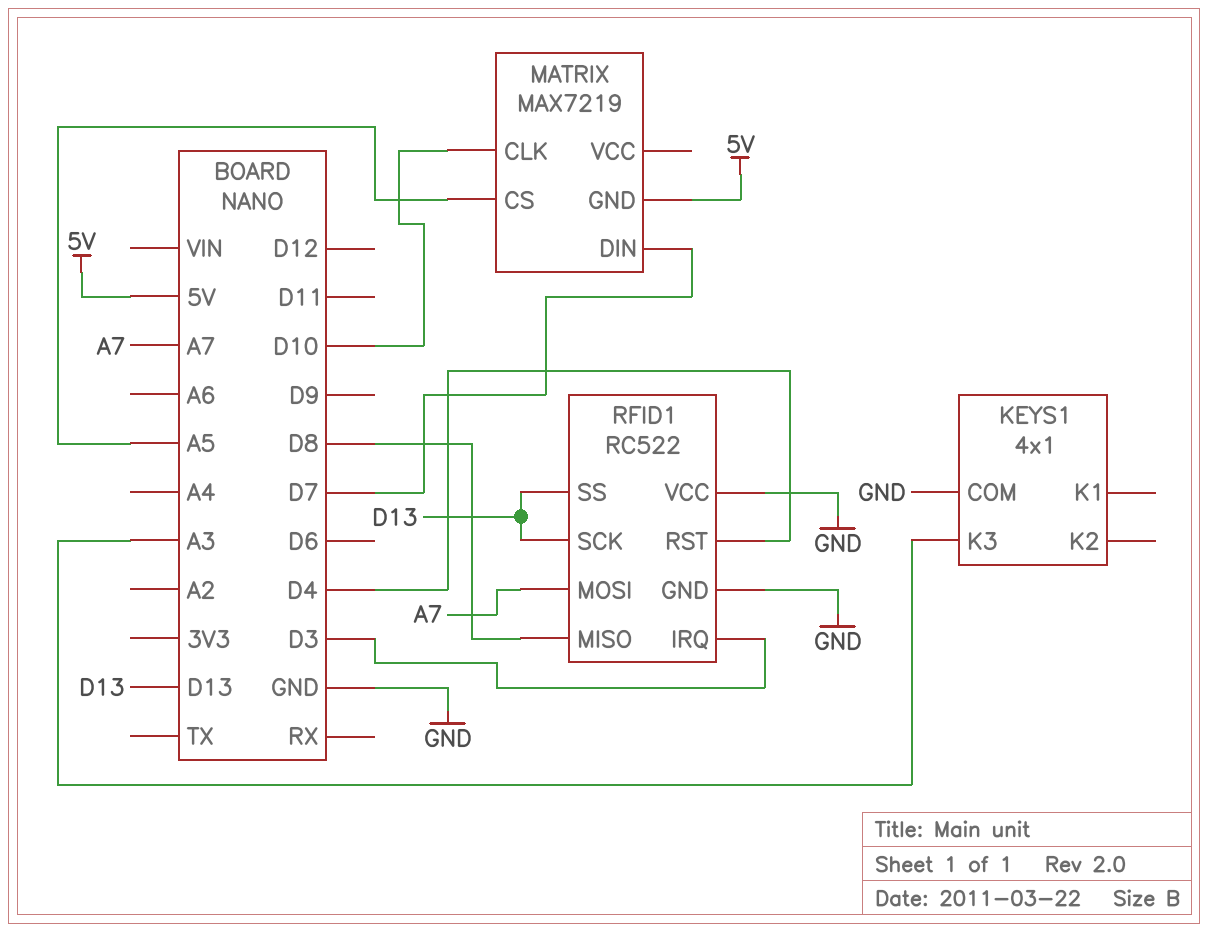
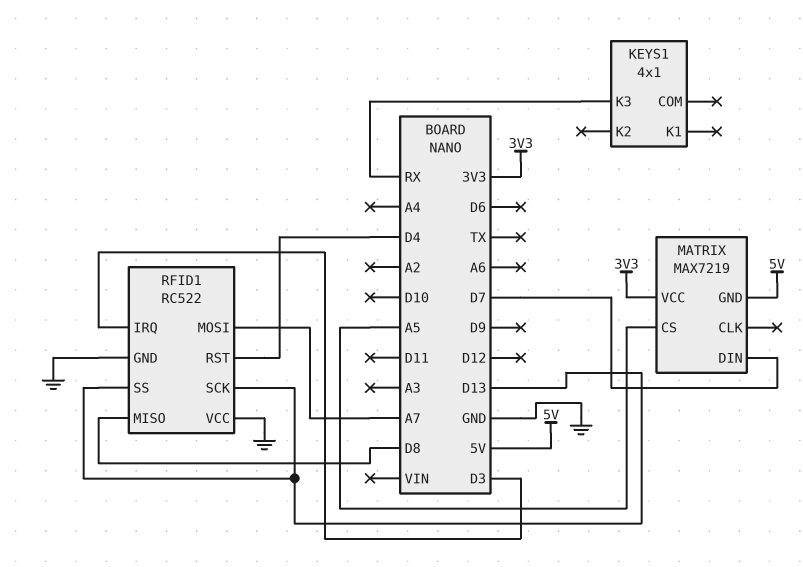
KEYS1 pin COM: GND -> none
KEYS1 pin K3: A3 -> RX
MATRIX pin CLK: D10 -> none
MATRIX pin VCC: none -> 3V3

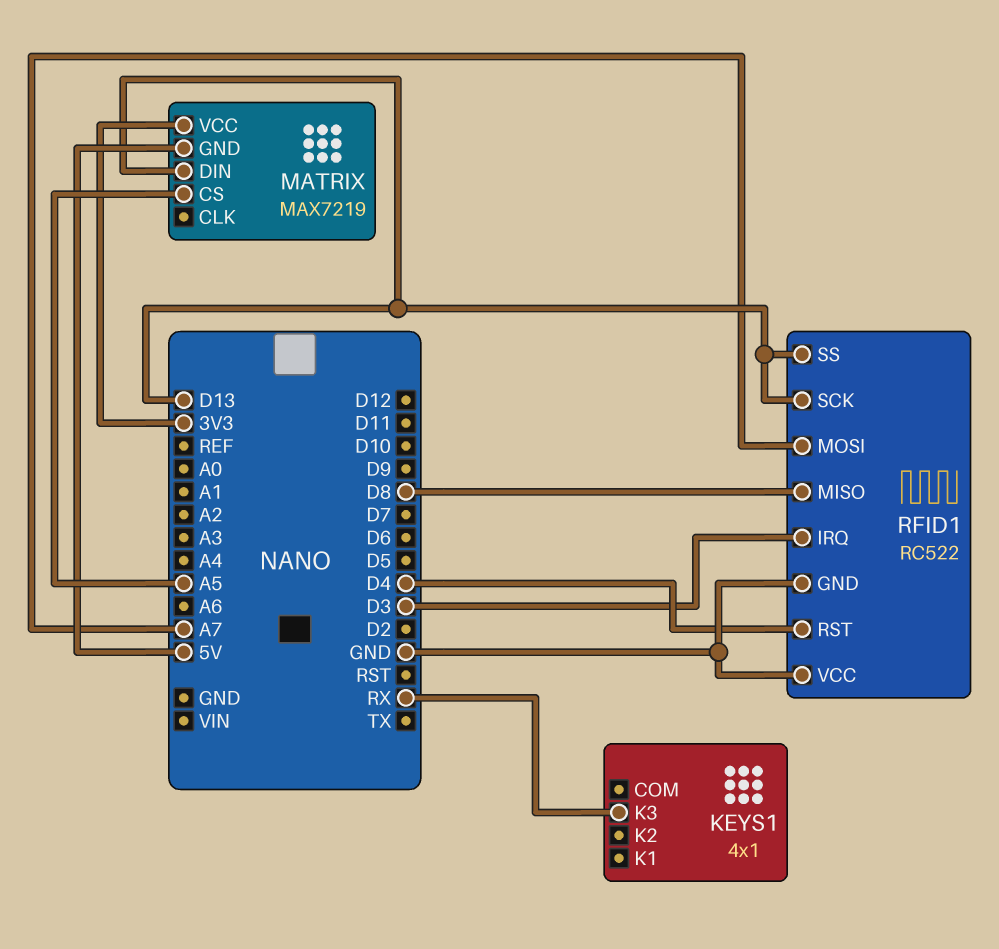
MATRIX pin DIN: D7 -> D13

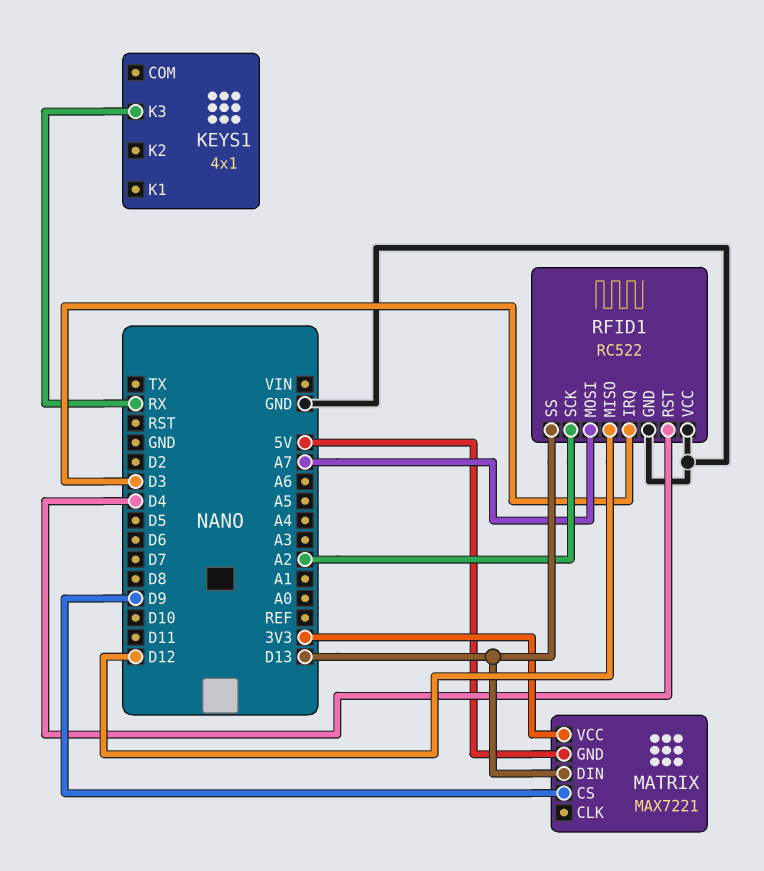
MATRIX: MAX7219 -> MAX7221
MATRIX pin CS: A5 -> D9
RFID1 pin MISO: D8 -> D12
RFID1 pin SCK: D13 -> A2

